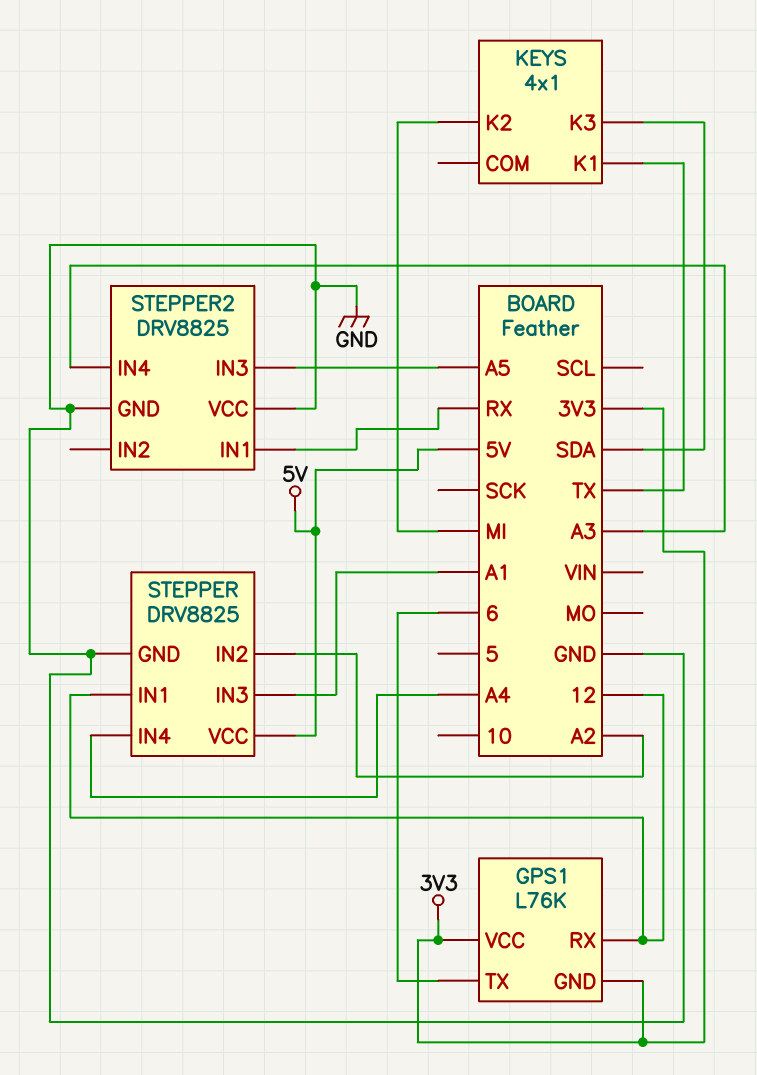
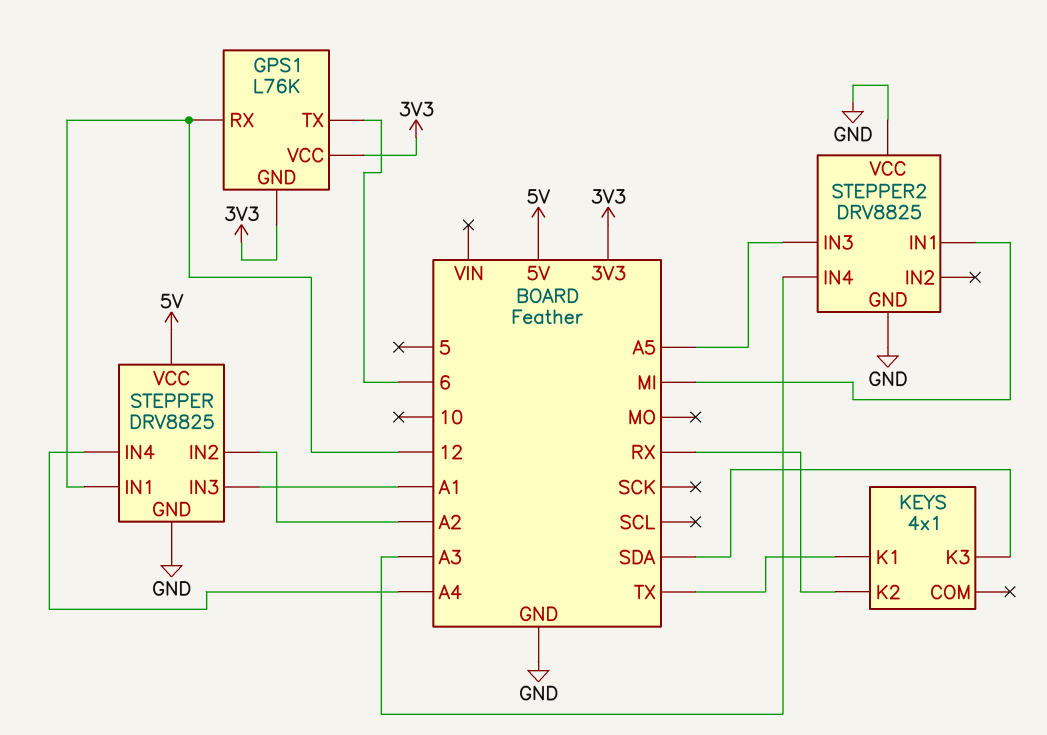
KEYS pin K2: MI -> RX
STEPPER2 pin IN1: RX -> MI

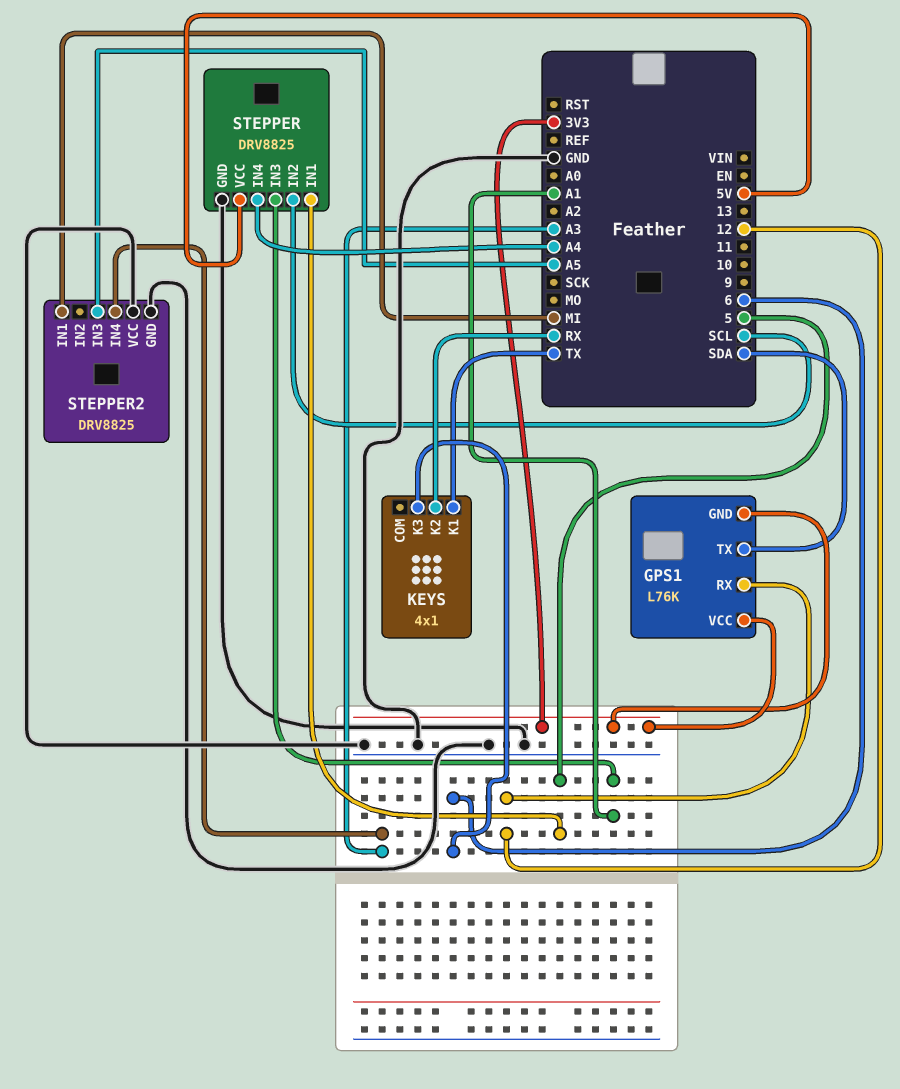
GPS1 pin TX: 6 -> SDA
KEYS pin K3: SDA -> 6
STEPPER pin IN1: 12 -> 5
STEPPER pin IN2: A2 -> SCL

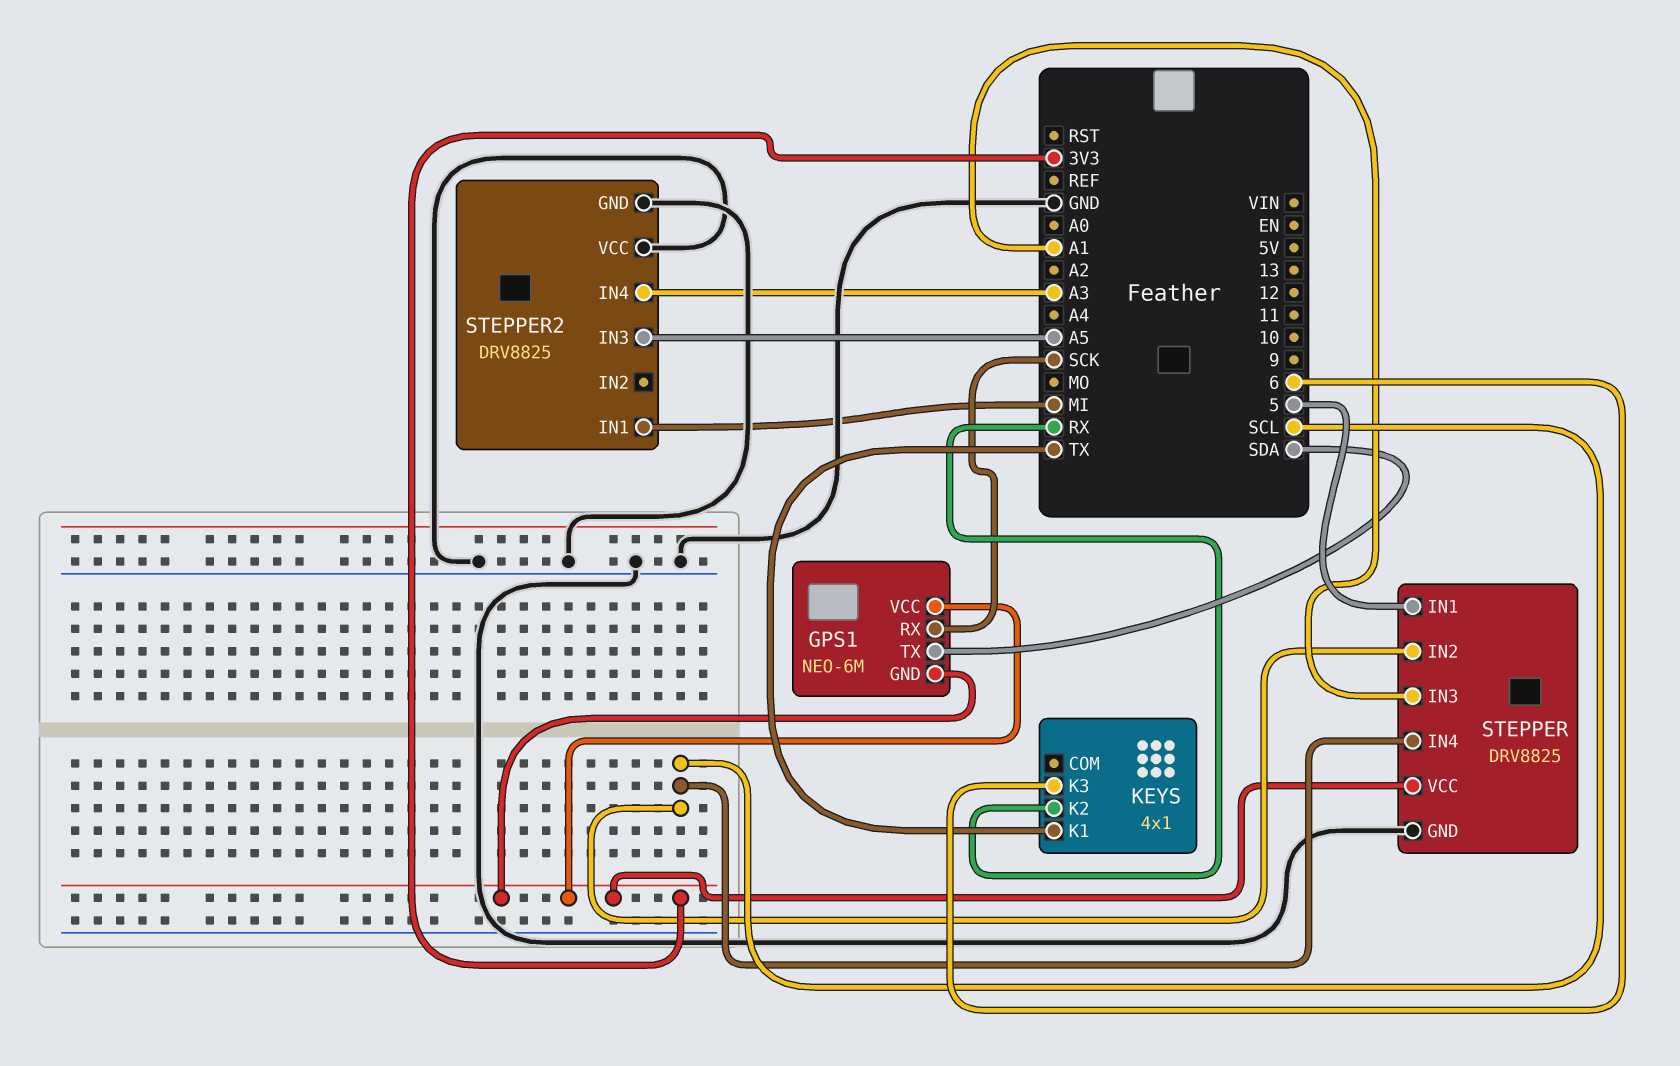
GPS1: L76K -> NEO-6M
GPS1 pin RX: 12 -> SCK
STEPPER pin IN4: A4 -> SCL
STEPPER pin VCC: 5V -> 3V3

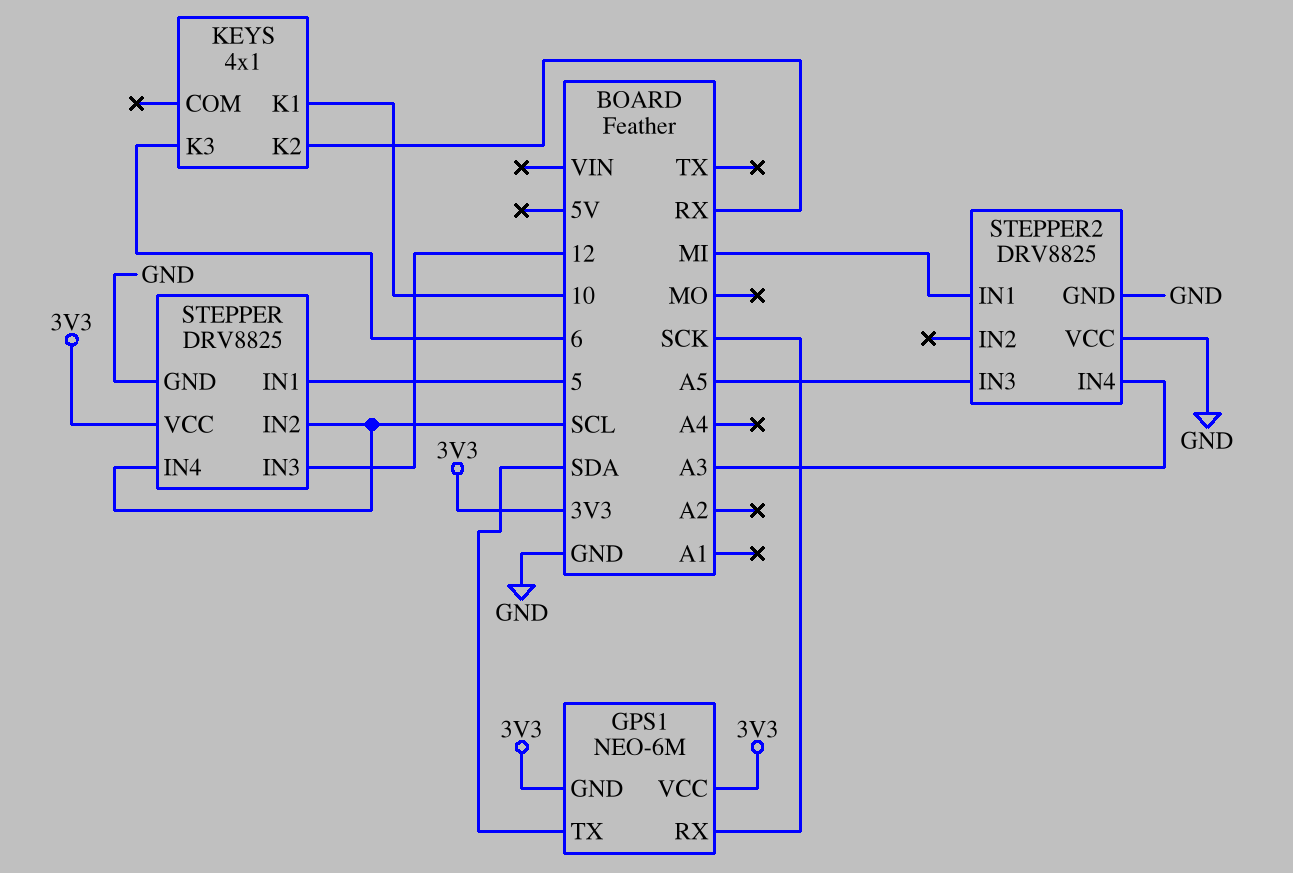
KEYS pin K1: TX -> 10
STEPPER pin IN3: A1 -> 12

